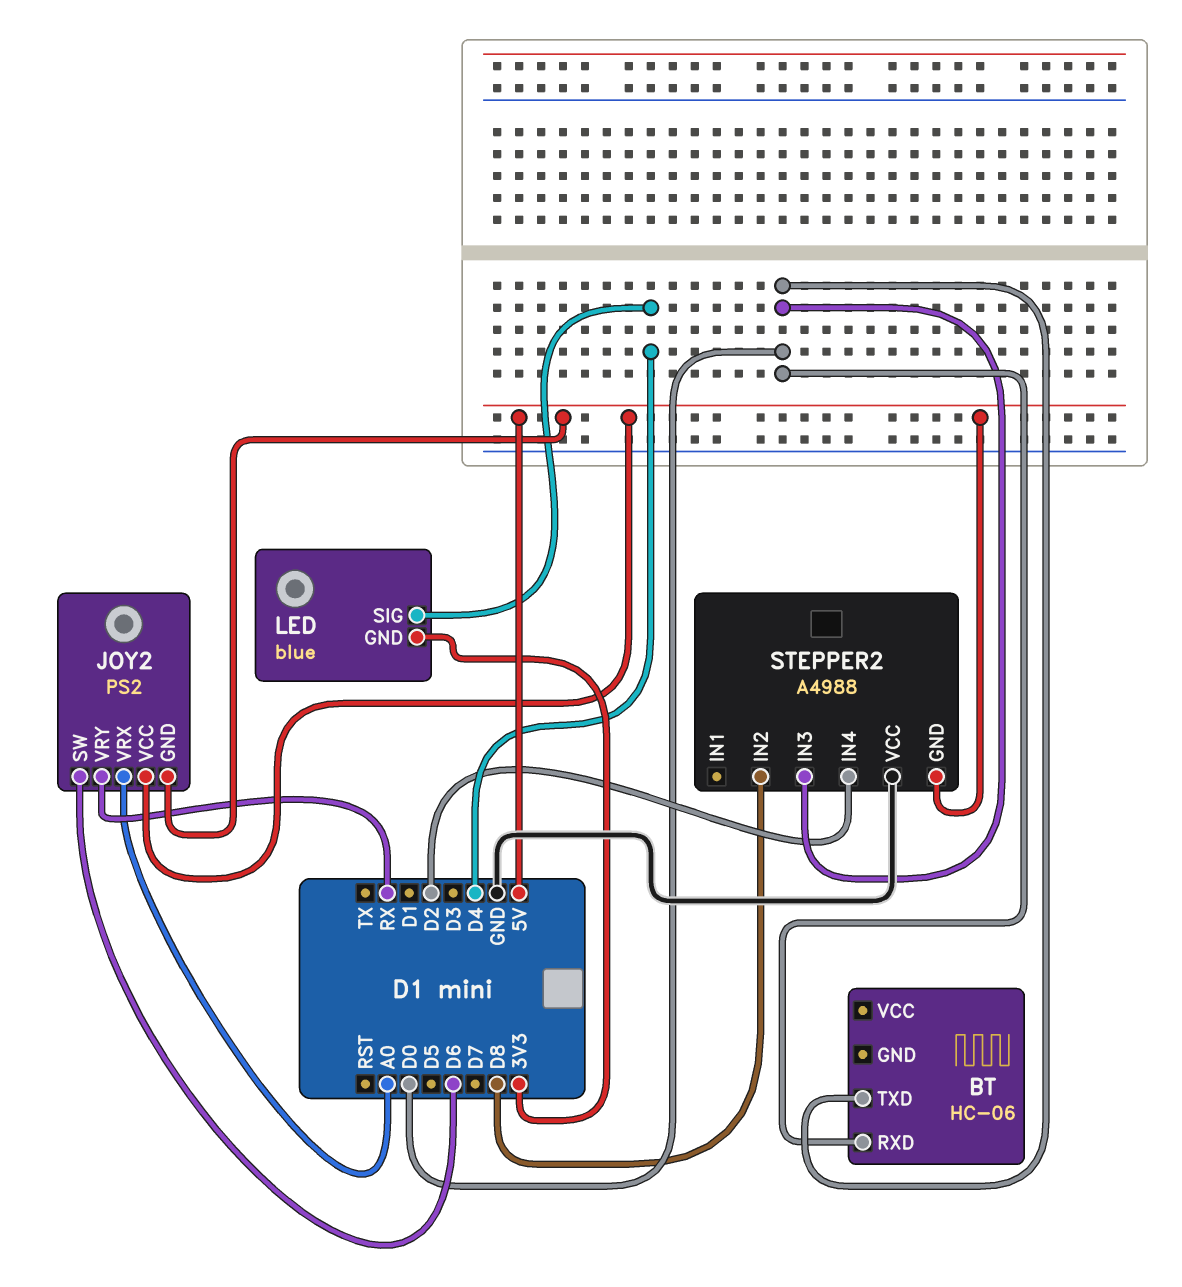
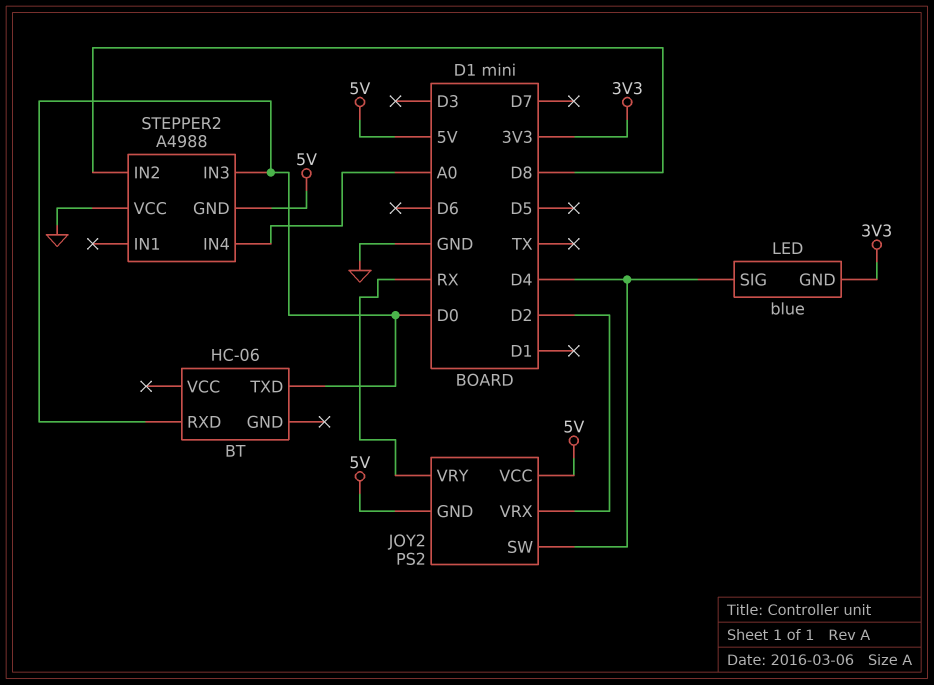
JOY2 pin SW: D6 -> D4
JOY2 pin VRX: A0 -> D2
STEPPER2 pin IN4: D2 -> A0

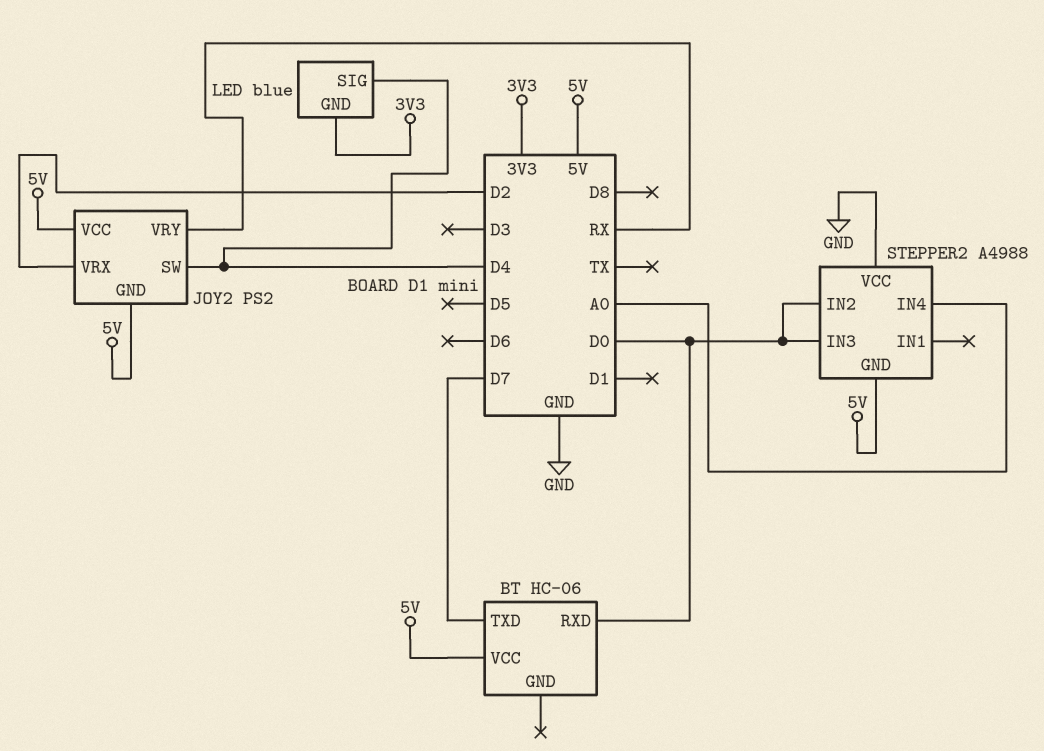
BT pin TXD: D0 -> D7
BT pin VCC: none -> 5V
STEPPER2 pin IN2: D8 -> D0

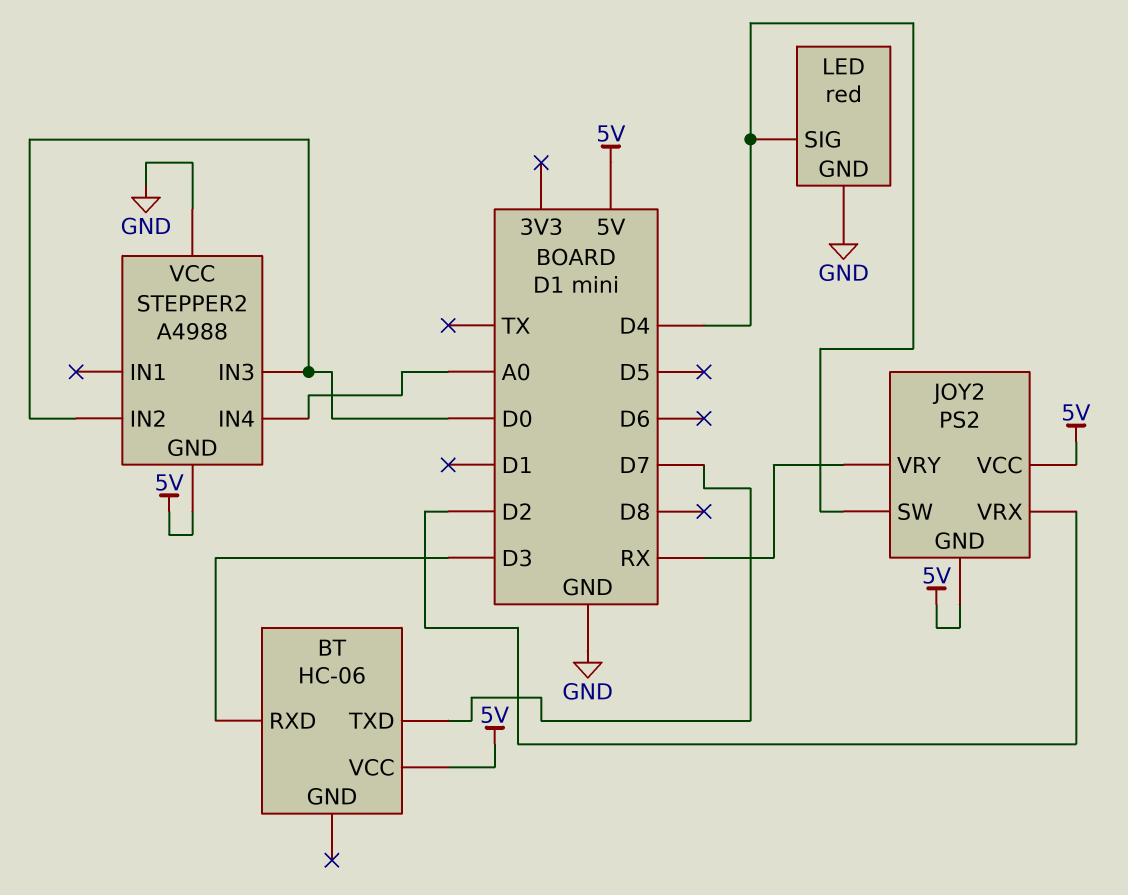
BT pin RXD: D0 -> D3
LED: blue -> red
LED pin GND: 3V3 -> GND

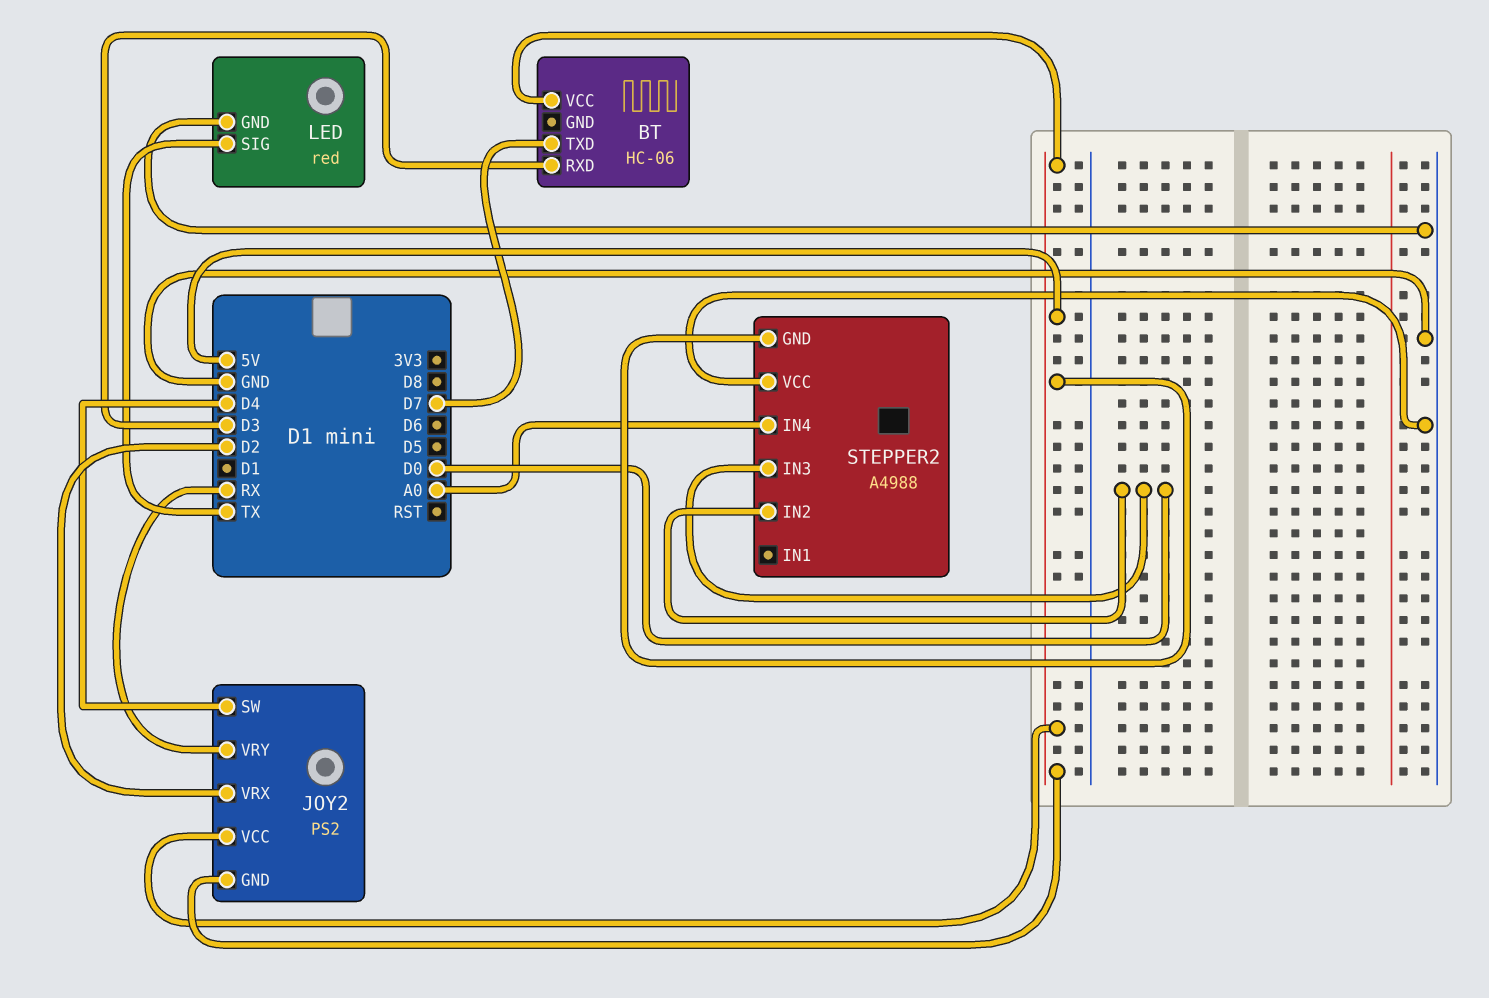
LED pin SIG: D4 -> TX

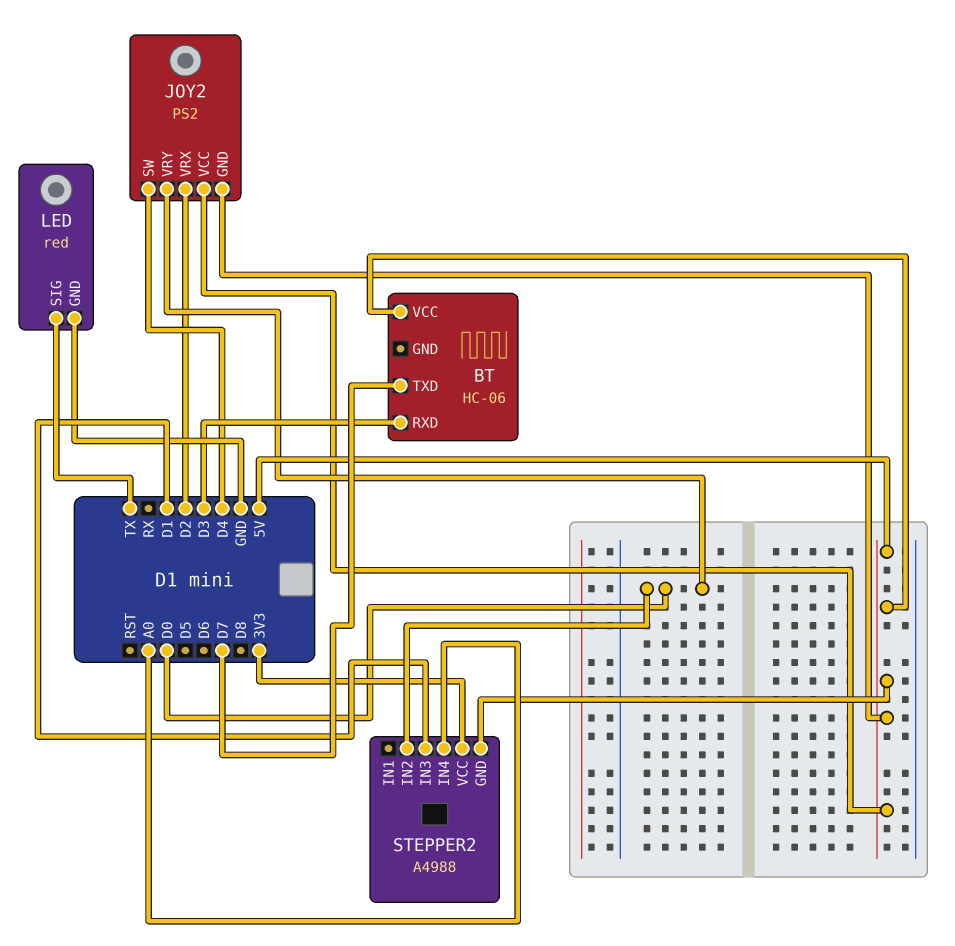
JOY2 pin VRY: RX -> D0
STEPPER2 pin IN3: D0 -> D1
STEPPER2 pin VCC: GND -> 3V3

